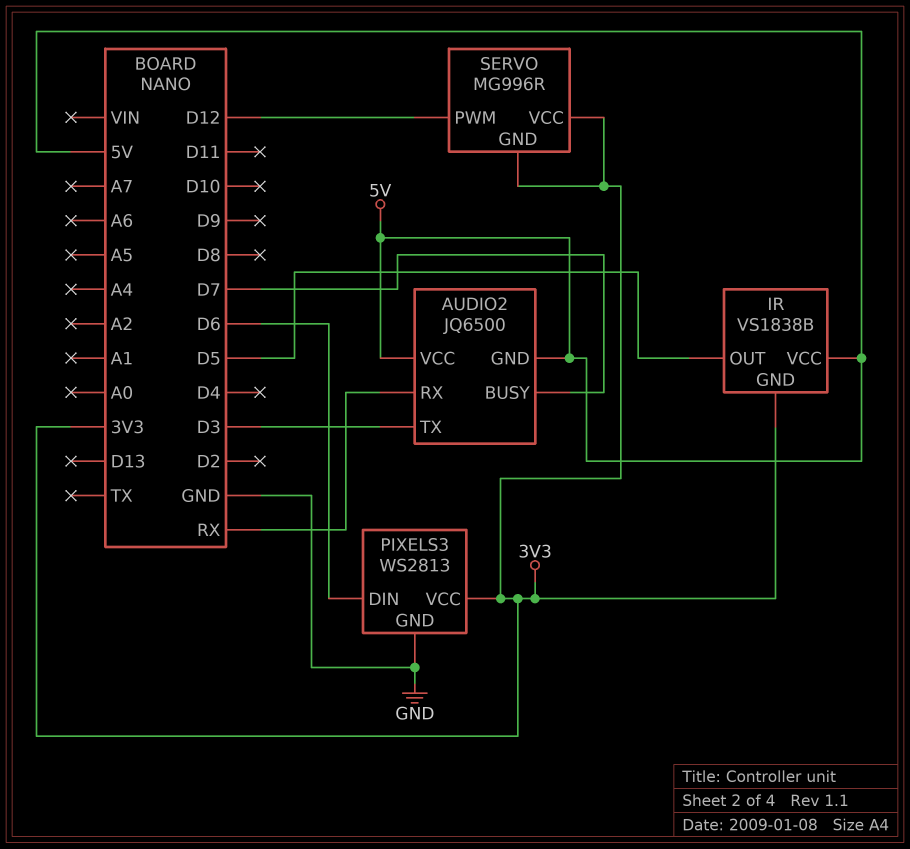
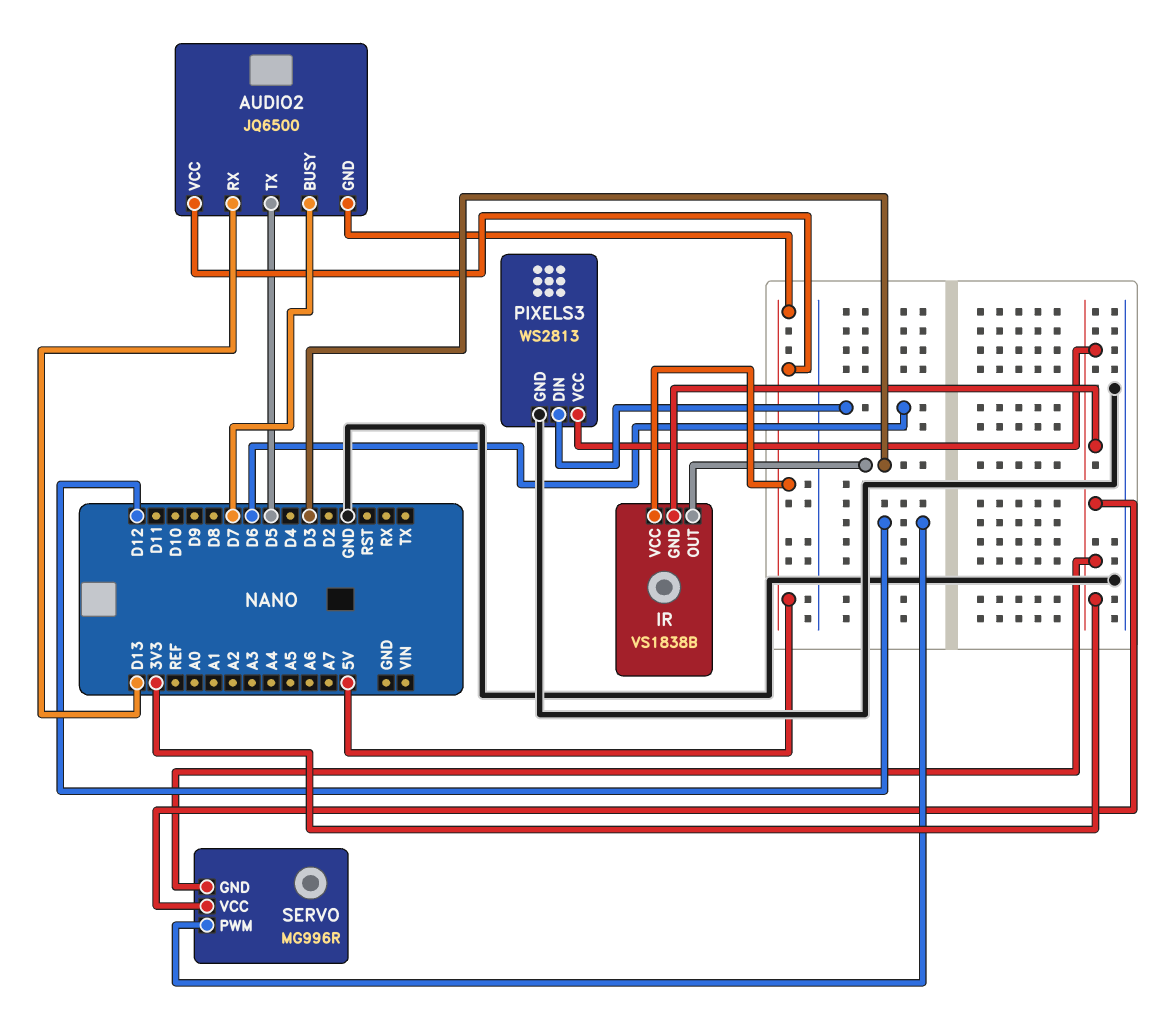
AUDIO2 pin RX: RX -> D13
AUDIO2 pin TX: D3 -> D5
IR pin OUT: D5 -> D3

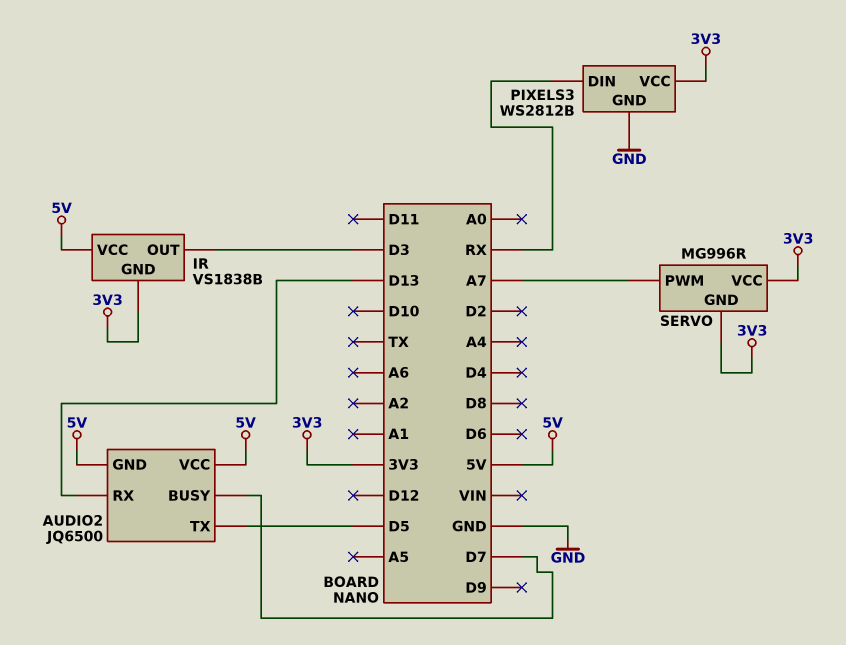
PIXELS3: WS2813 -> WS2812B
PIXELS3 pin DIN: D6 -> RX
SERVO pin PWM: D12 -> A7

